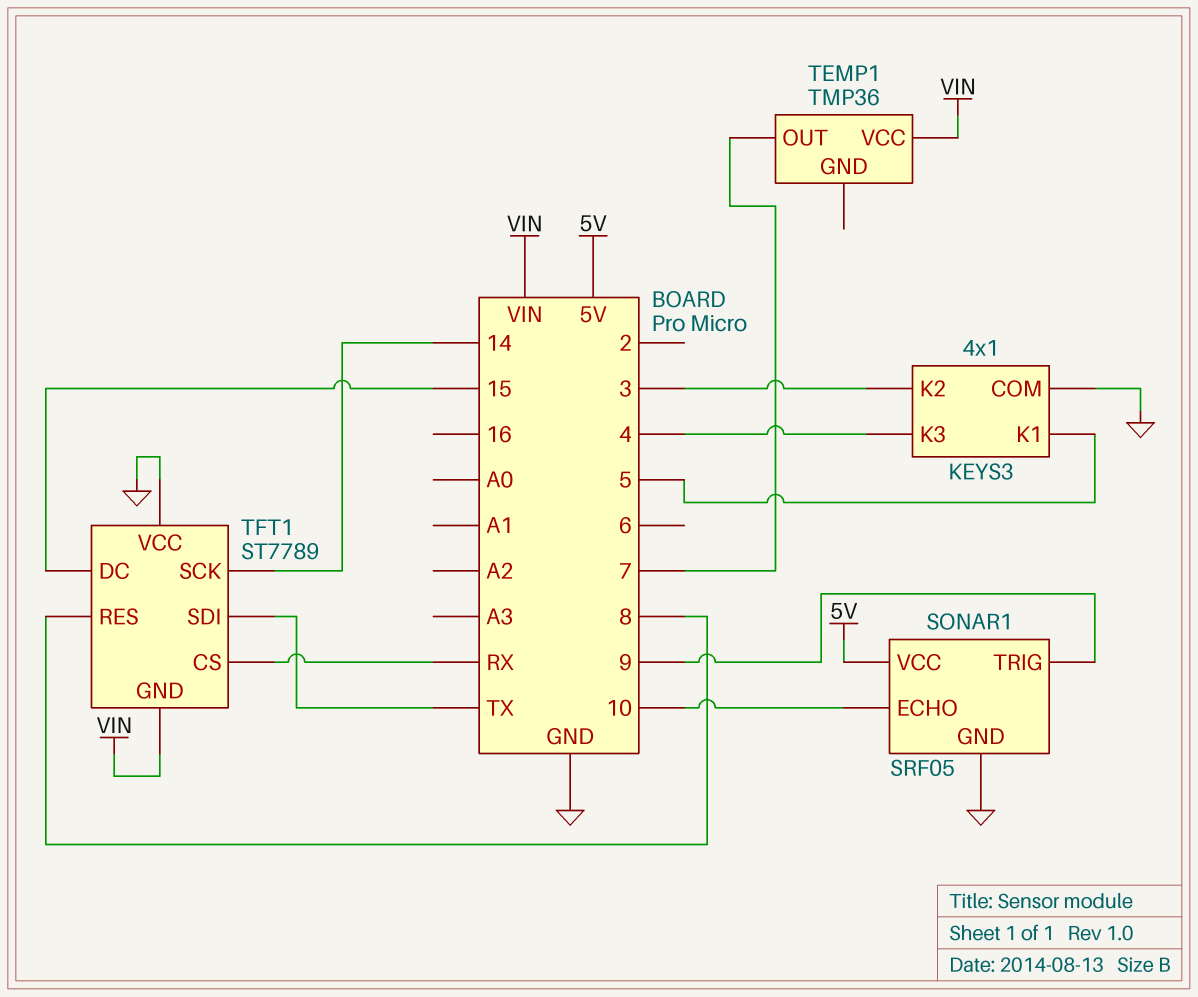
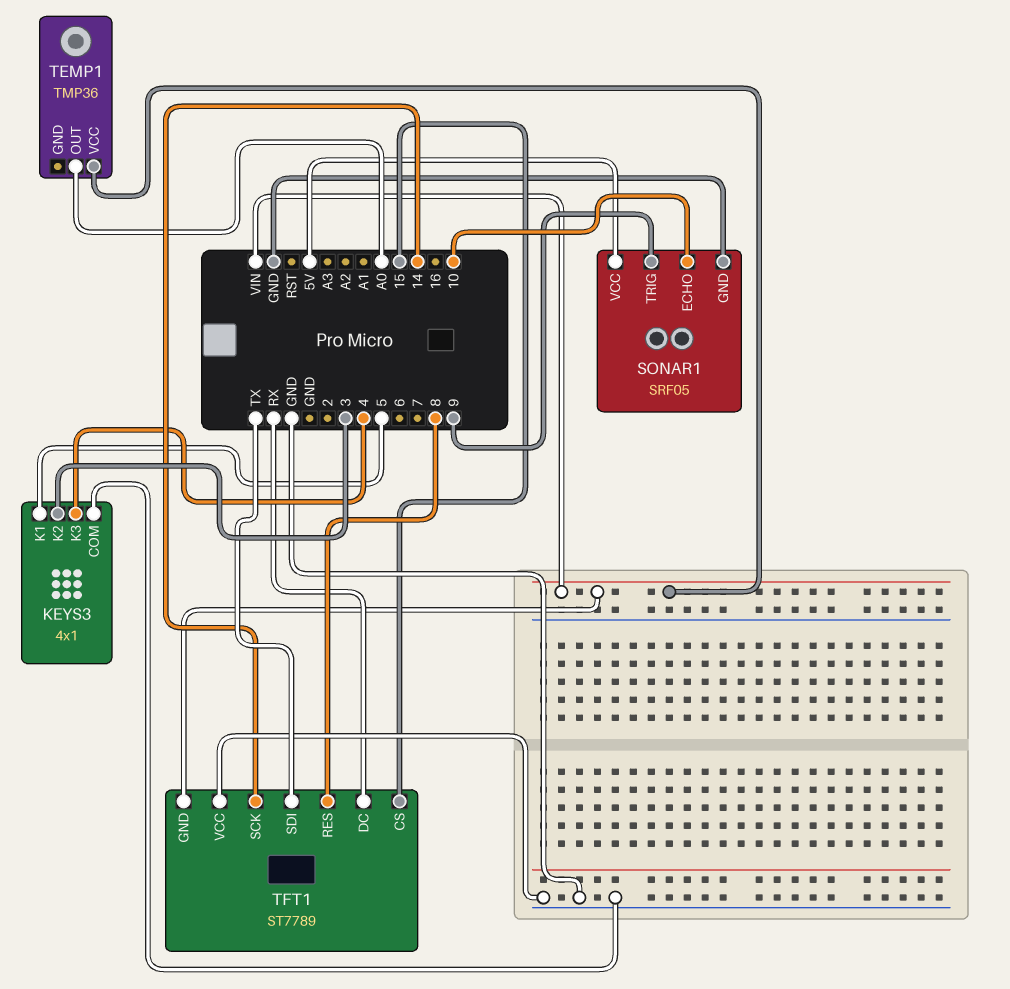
TEMP1 pin OUT: 7 -> A0
TFT1 pin CS: RX -> 15
TFT1 pin DC: 15 -> RX

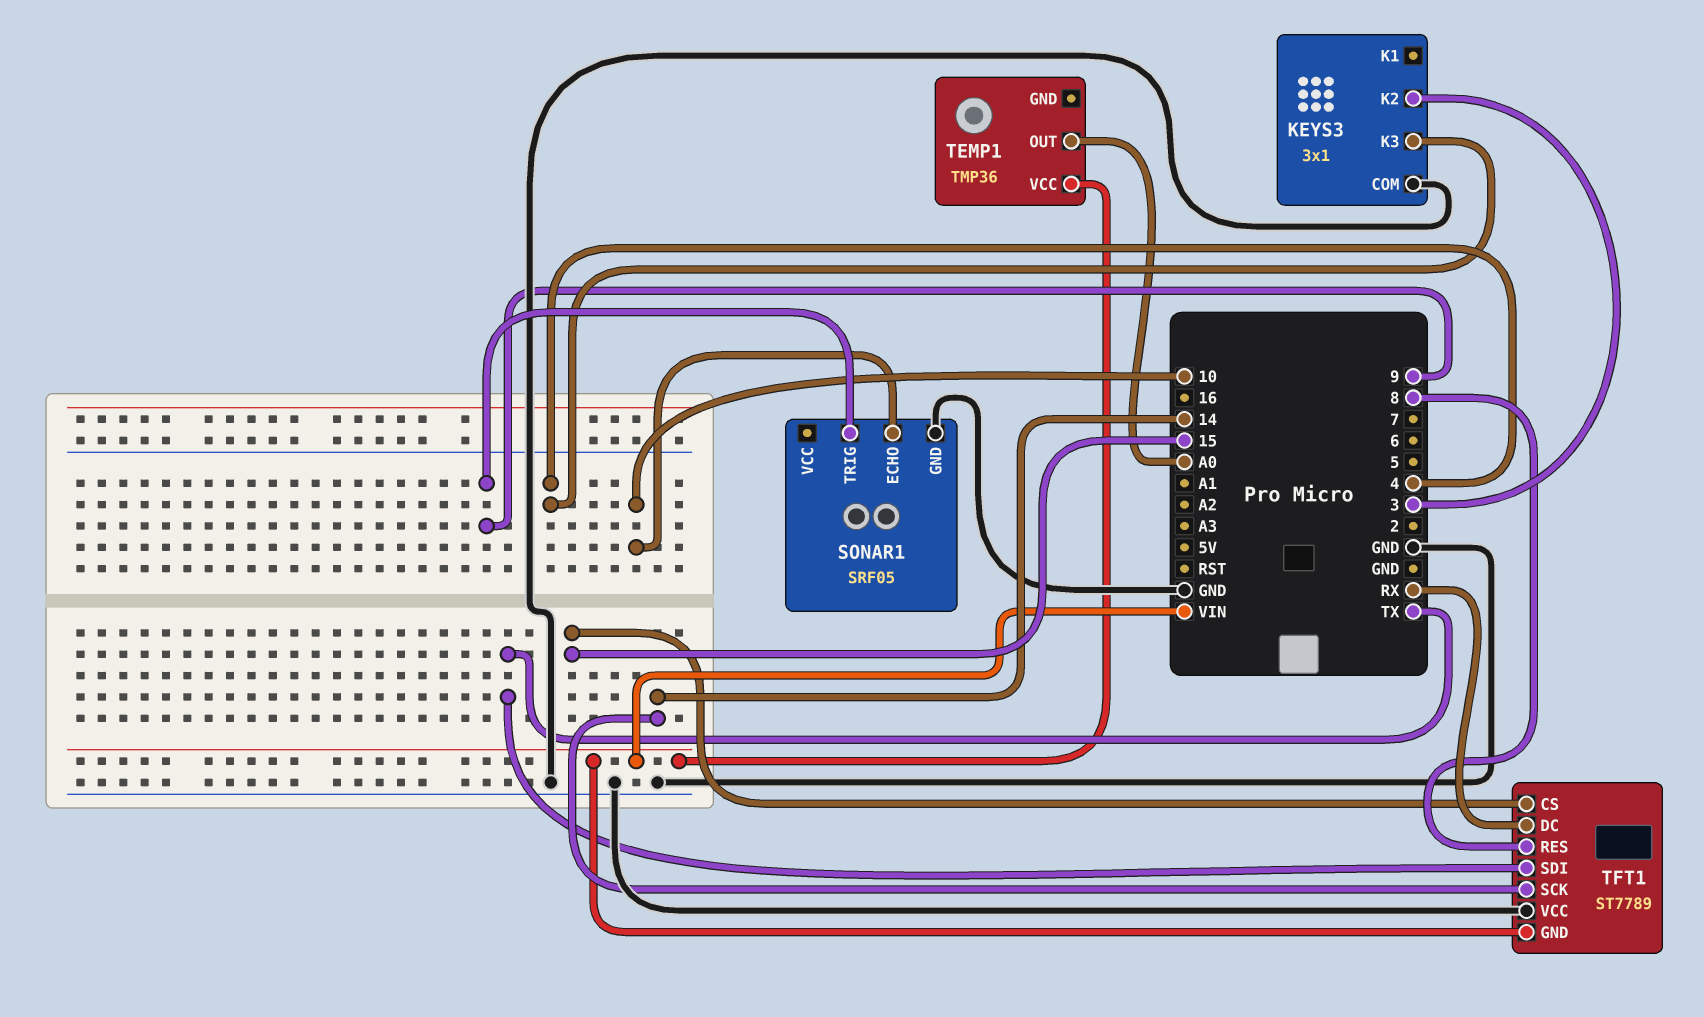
KEYS3: 4x1 -> 3x1
KEYS3 pin K1: 5 -> none
SONAR1 pin VCC: 5V -> none

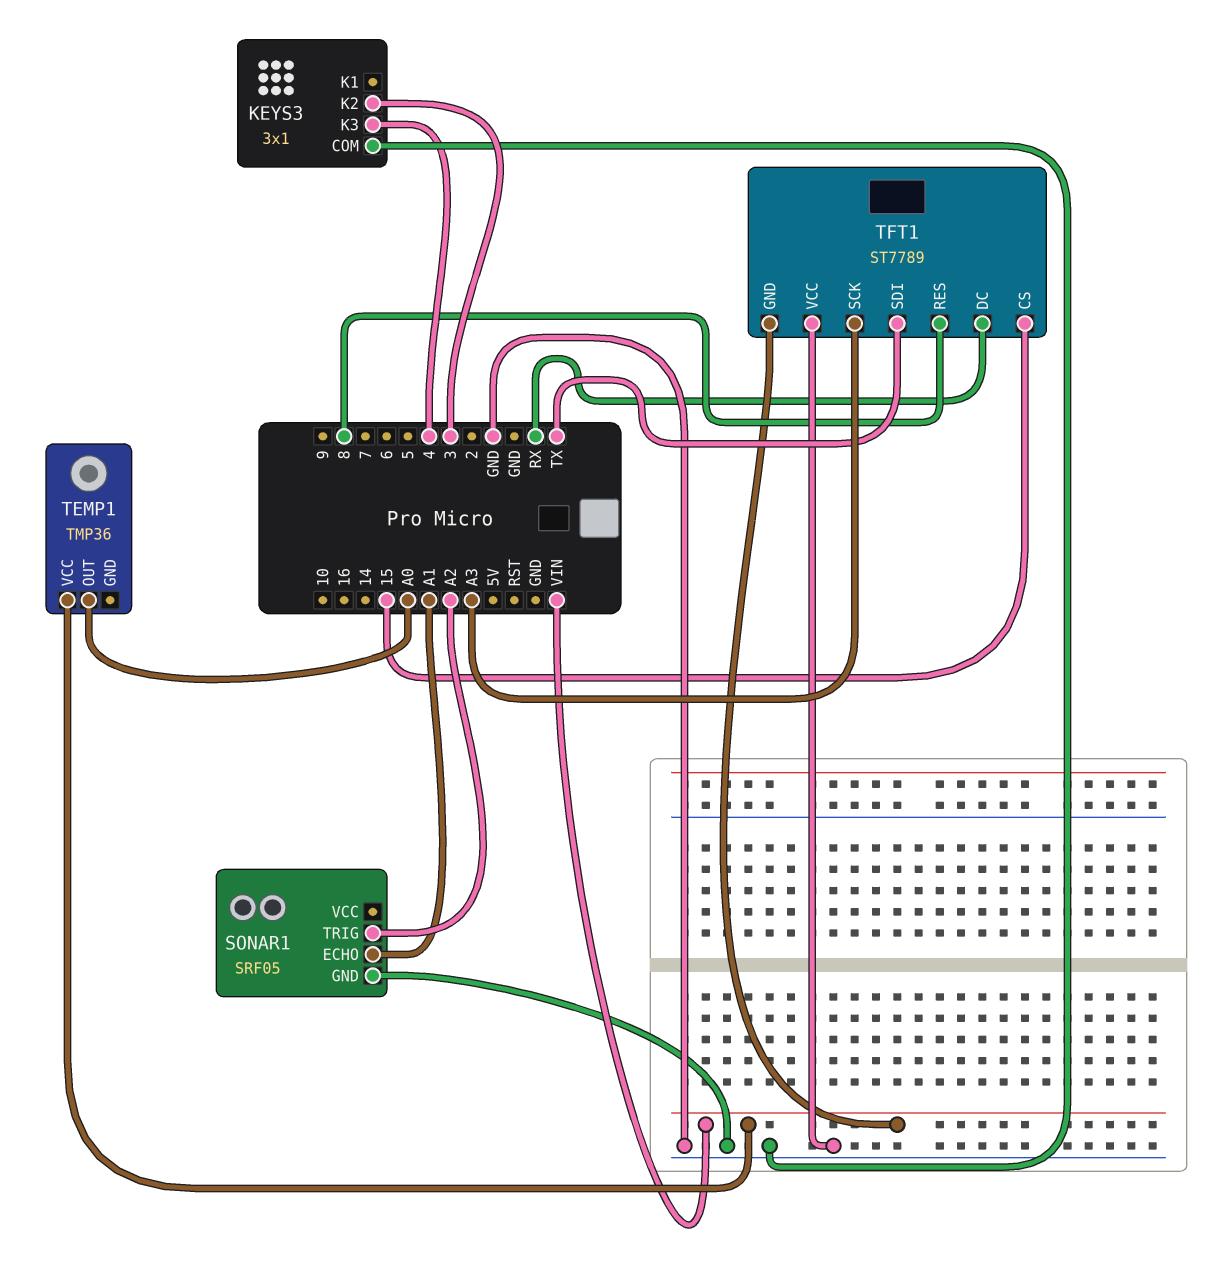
SONAR1 pin ECHO: 10 -> A1
SONAR1 pin TRIG: 9 -> A2
TFT1 pin SCK: 14 -> A3

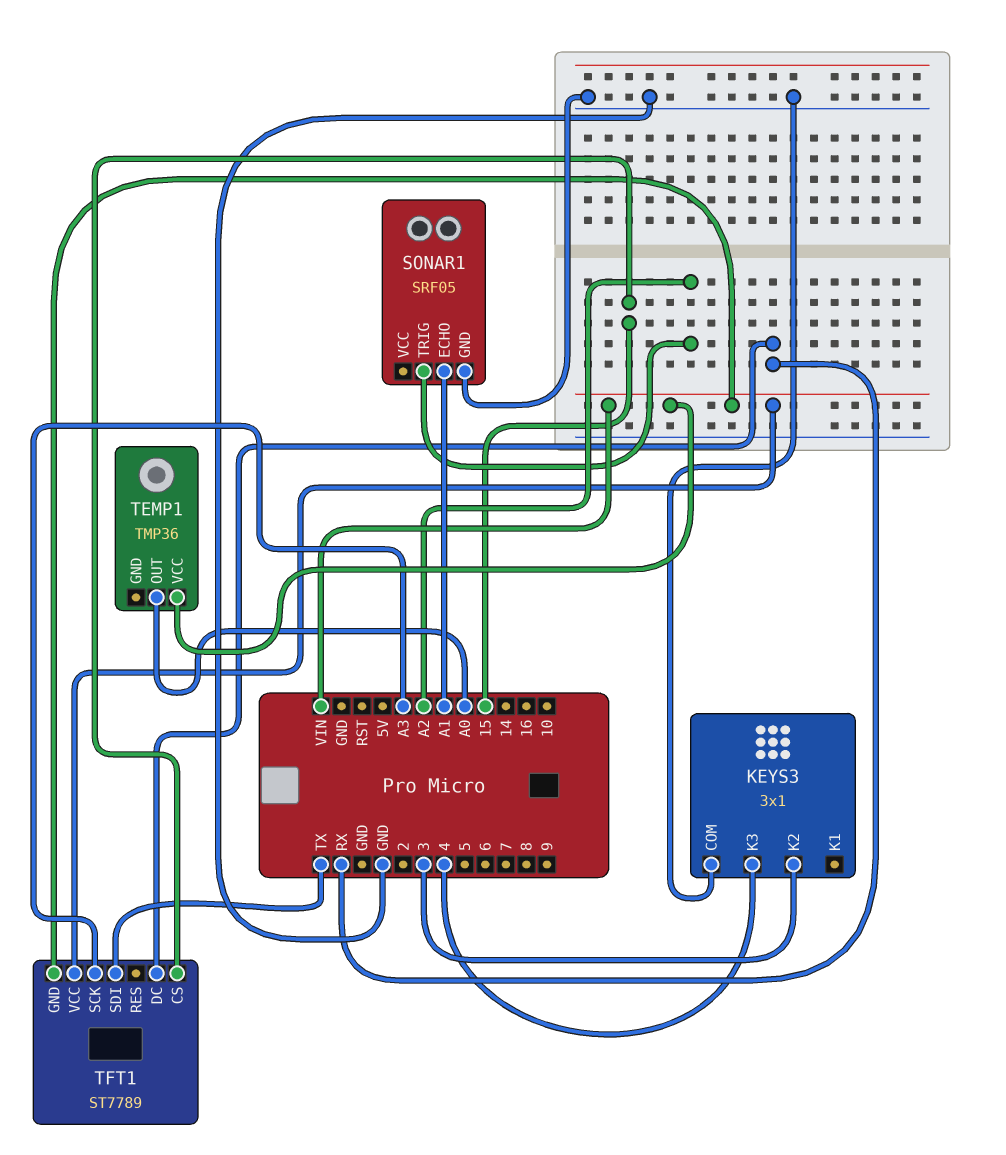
TFT1 pin RES: 8 -> none
TFT1 pin VCC: GND -> VIN

